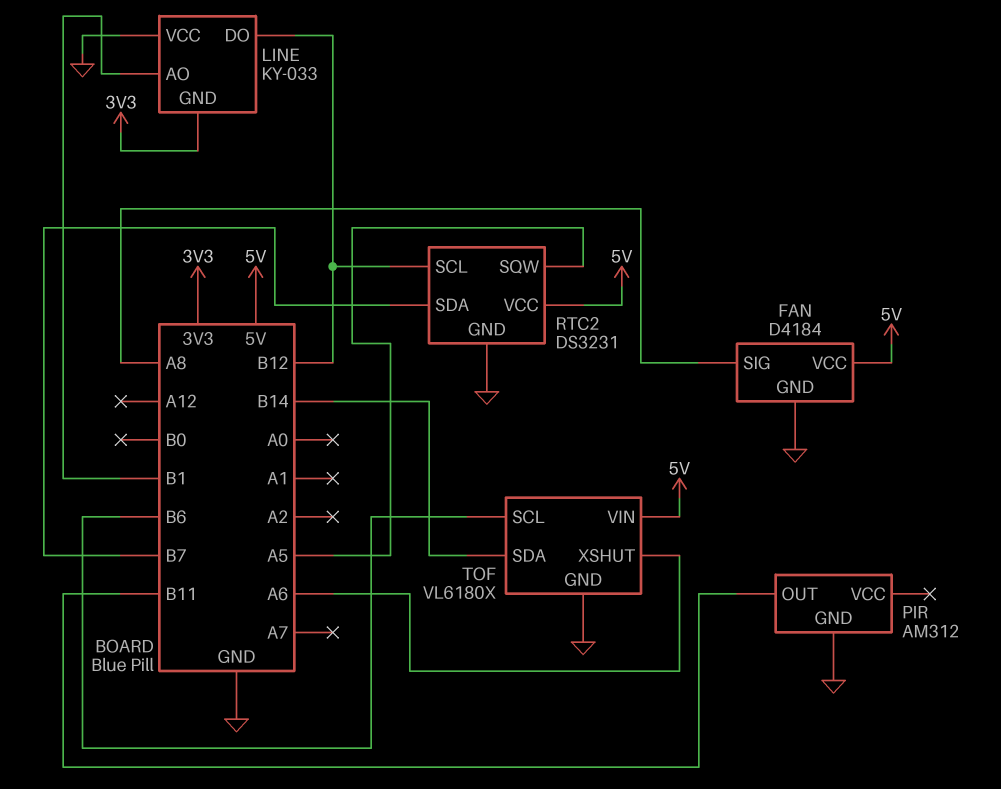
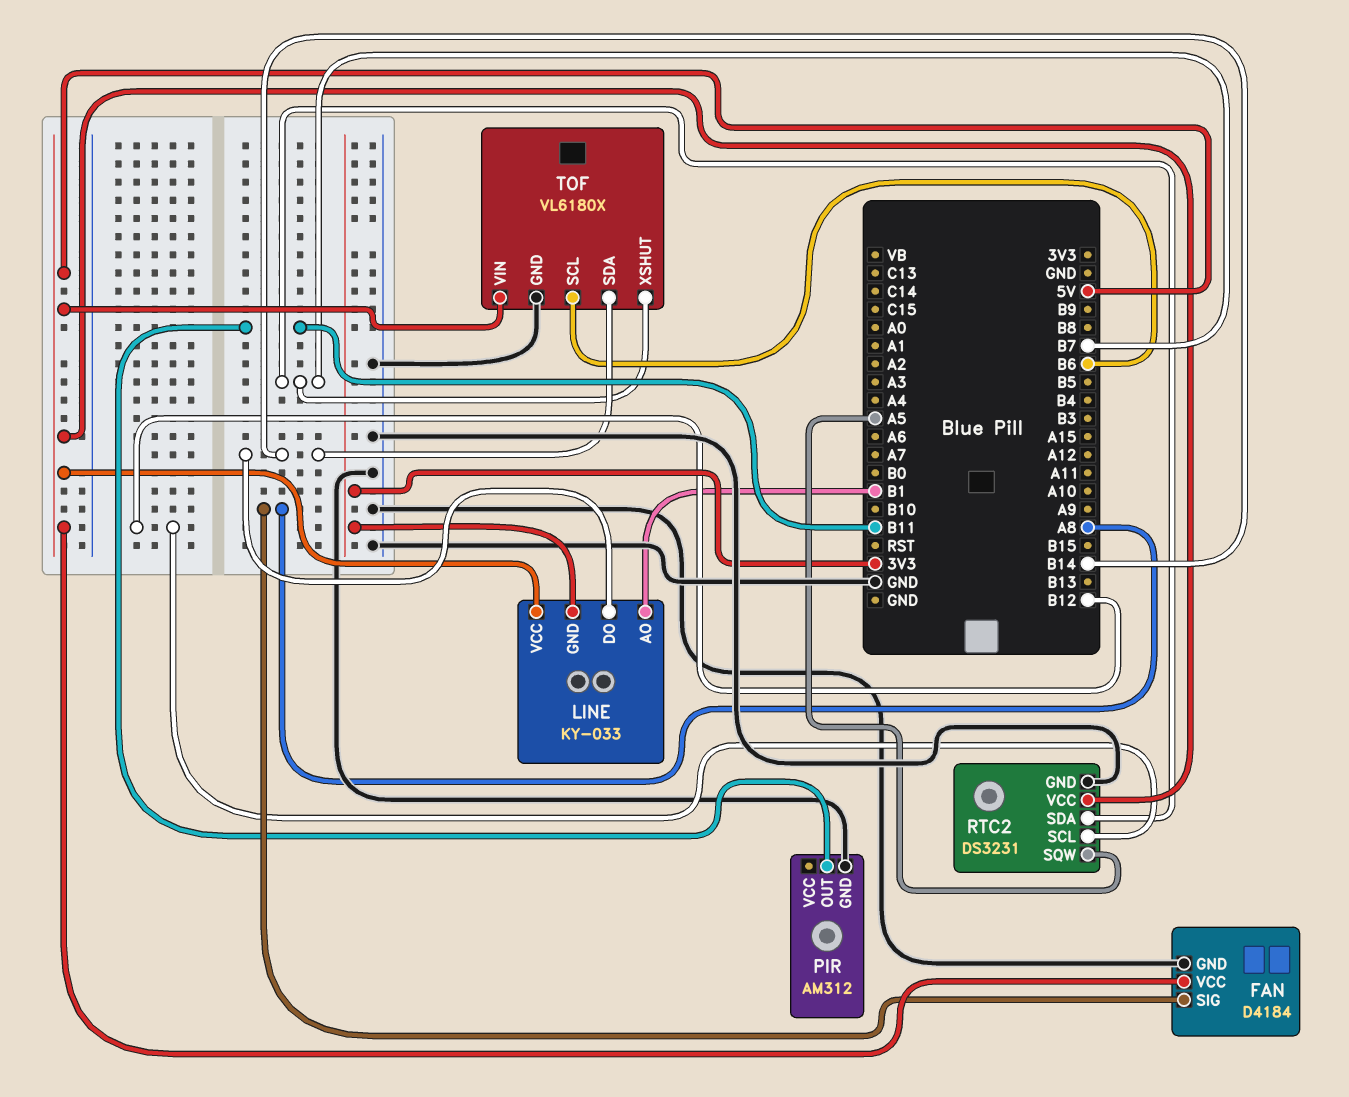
LINE pin DO: B12 -> B14
LINE pin VCC: GND -> 5V
TOF pin XSHUT: A6 -> B7

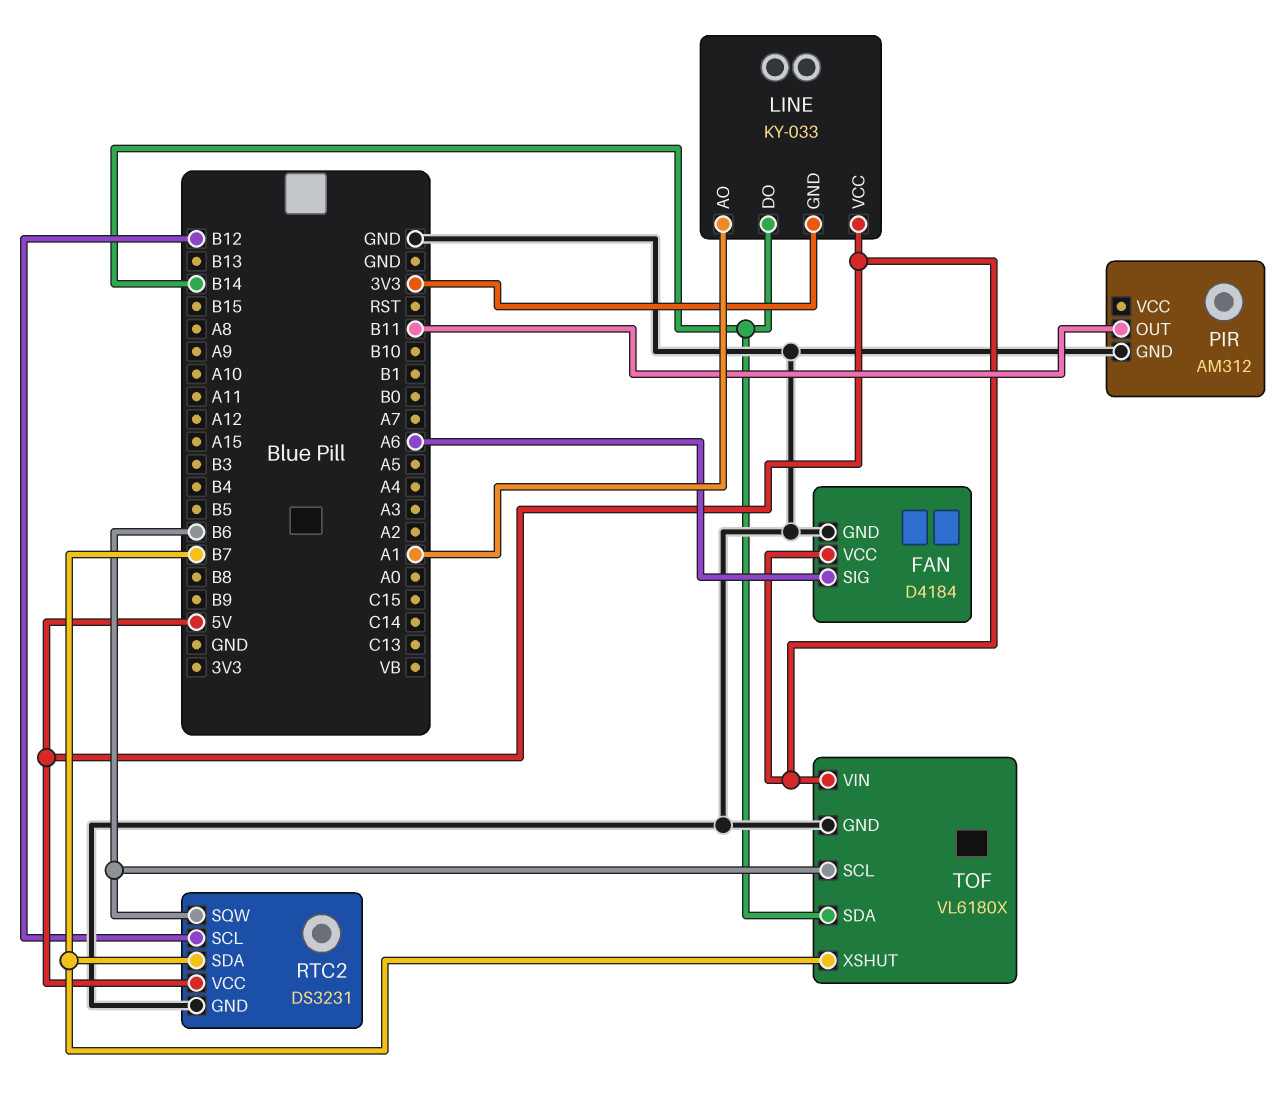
FAN pin SIG: A8 -> A6
LINE pin AO: B1 -> A1
RTC2 pin SQW: A5 -> B6

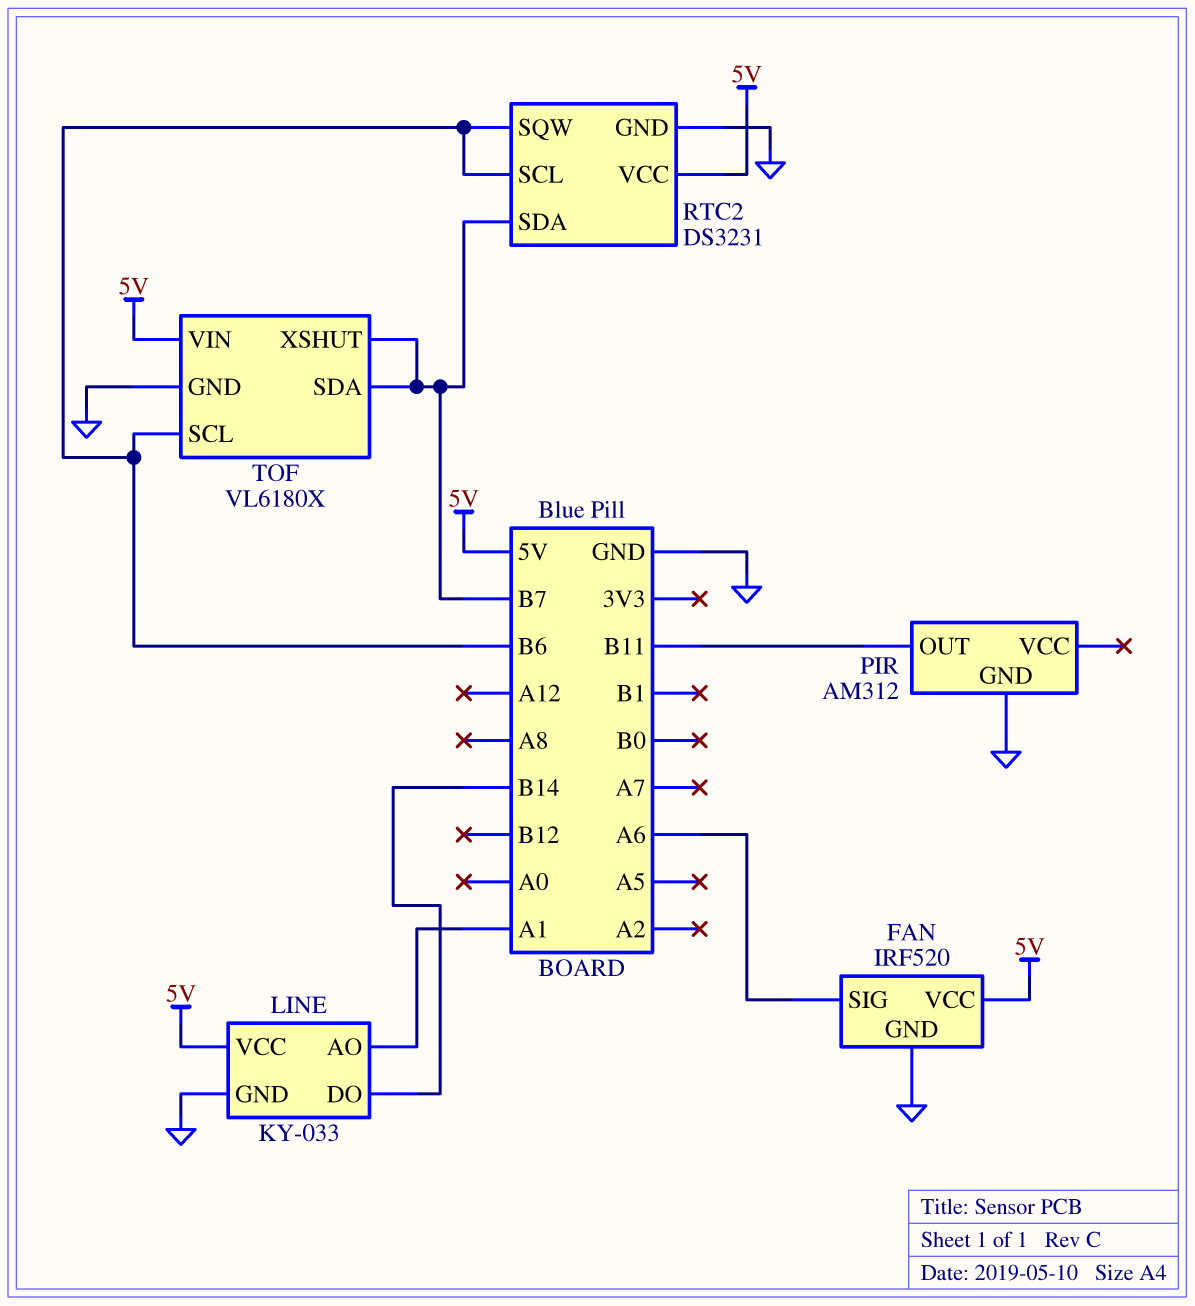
FAN: D4184 -> IRF520
LINE pin GND: 3V3 -> GND
RTC2 pin SCL: B12 -> B6
TOF pin SDA: B14 -> B7

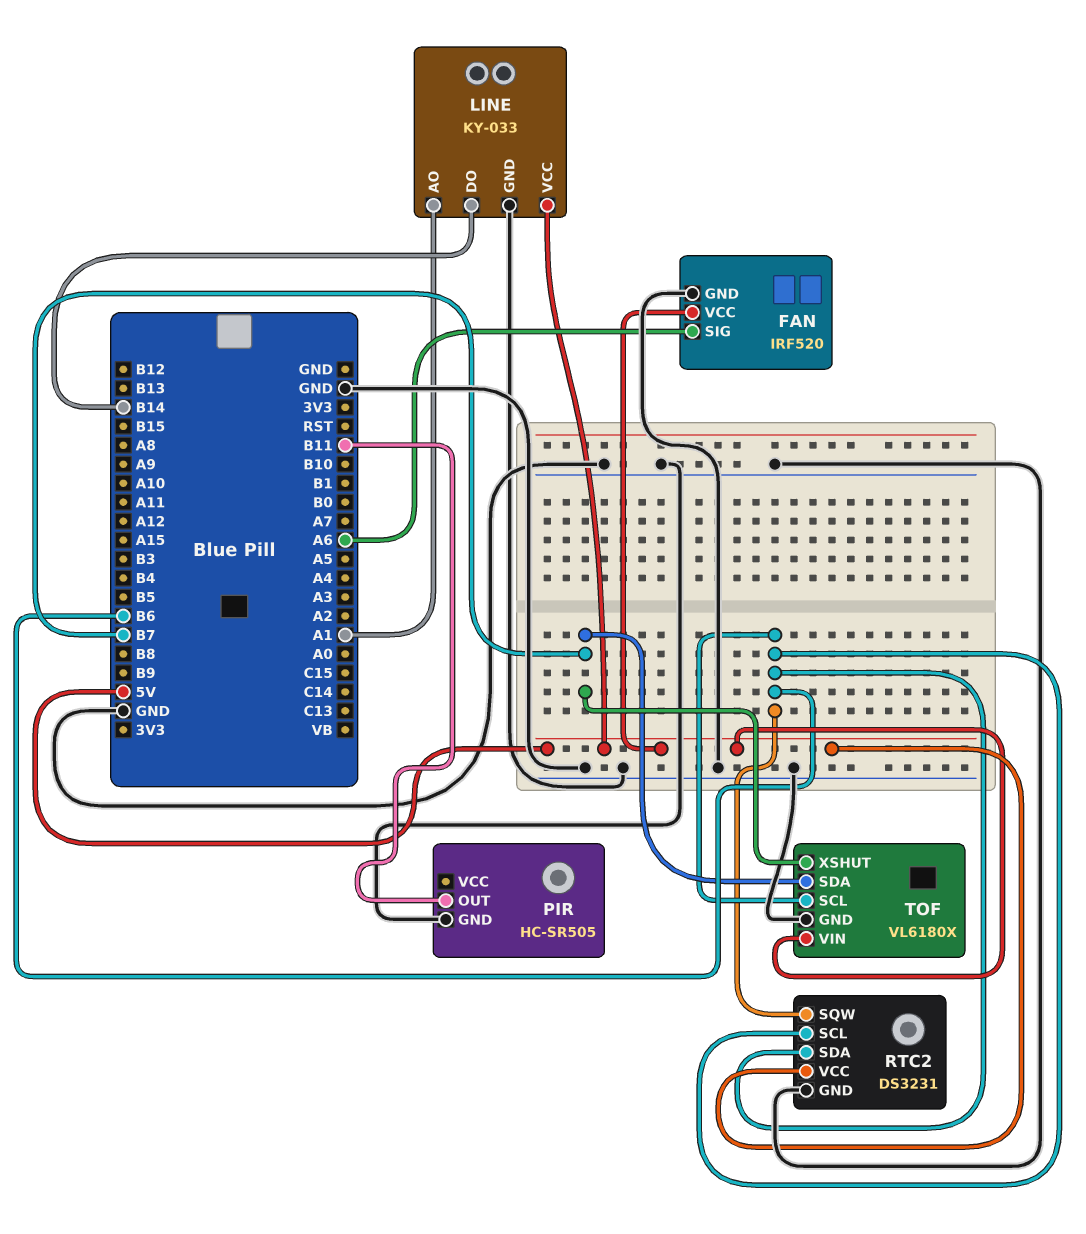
PIR: AM312 -> HC-SR505
RTC2 pin SDA: B7 -> B6

